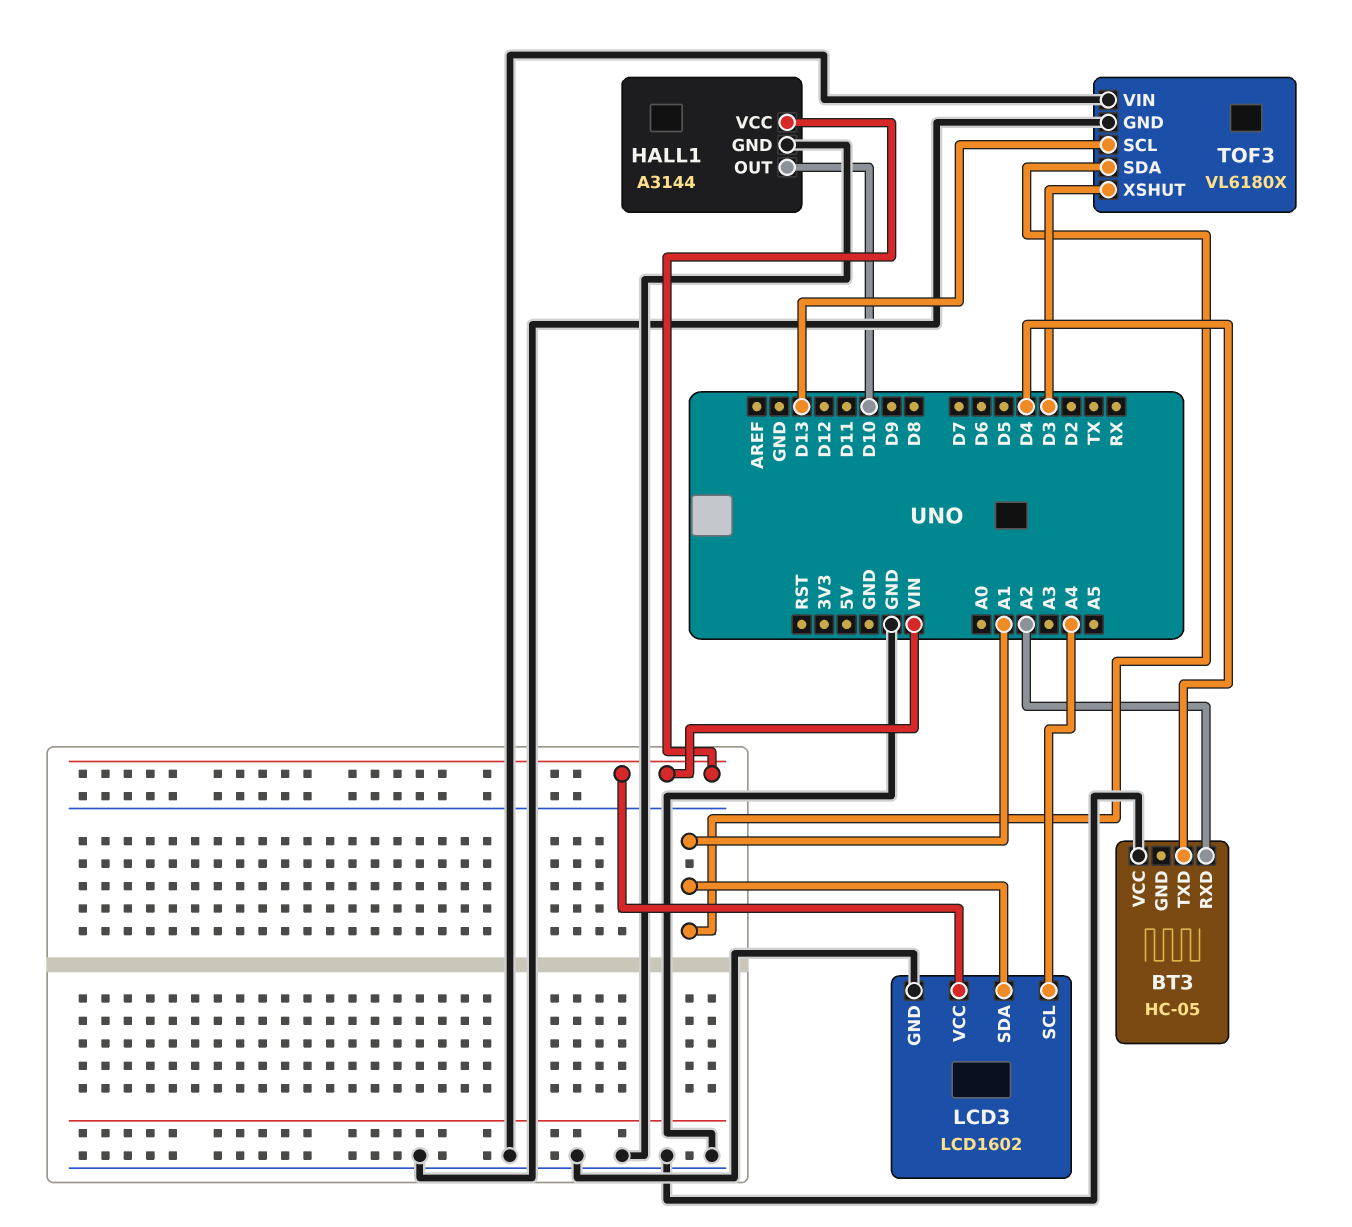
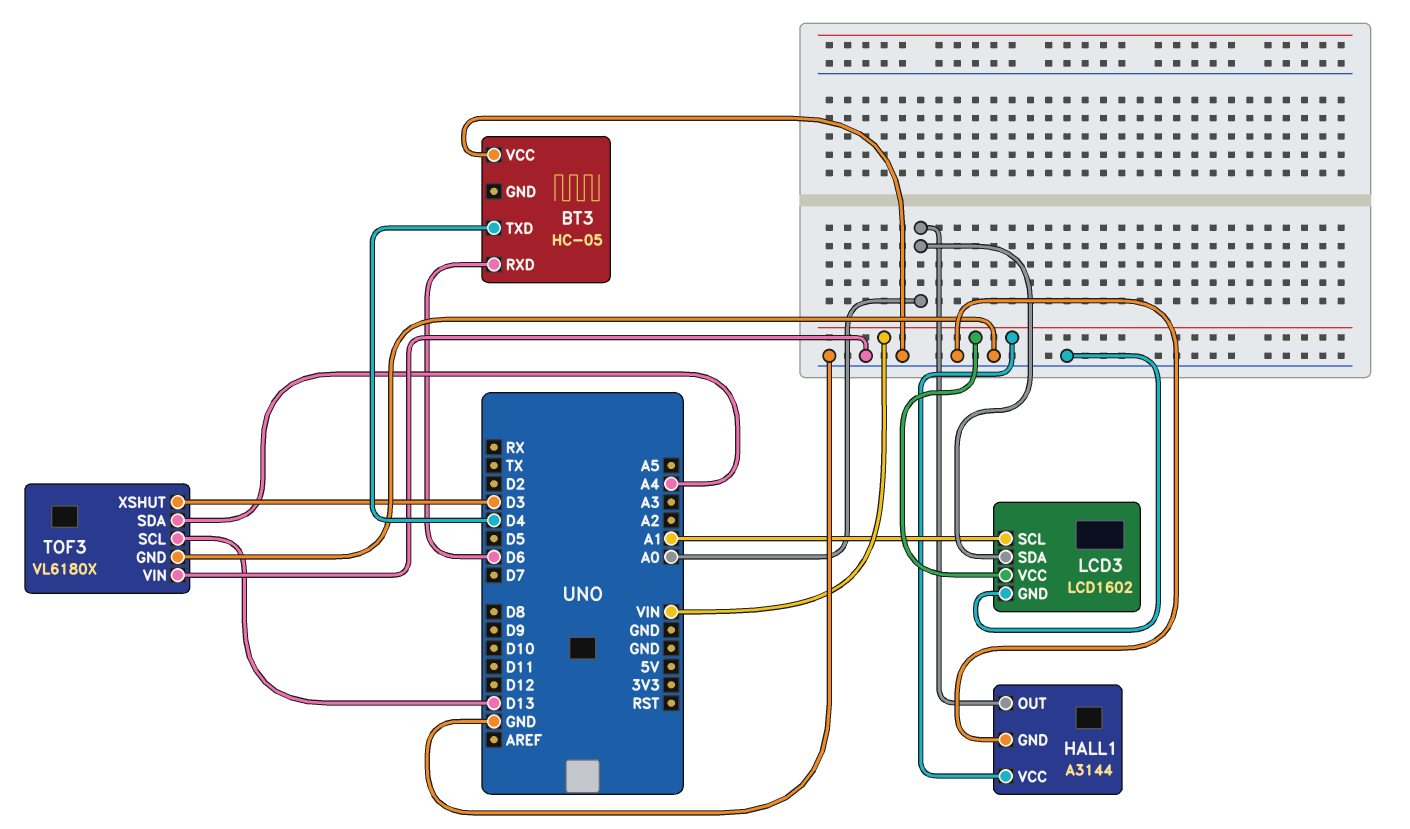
BT3 pin RXD: A2 -> D6
HALL1 pin OUT: D10 -> A0
LCD3 pin SCL: A4 -> A1
LCD3 pin SDA: A1 -> A0
TOF3 pin SDA: A1 -> A4

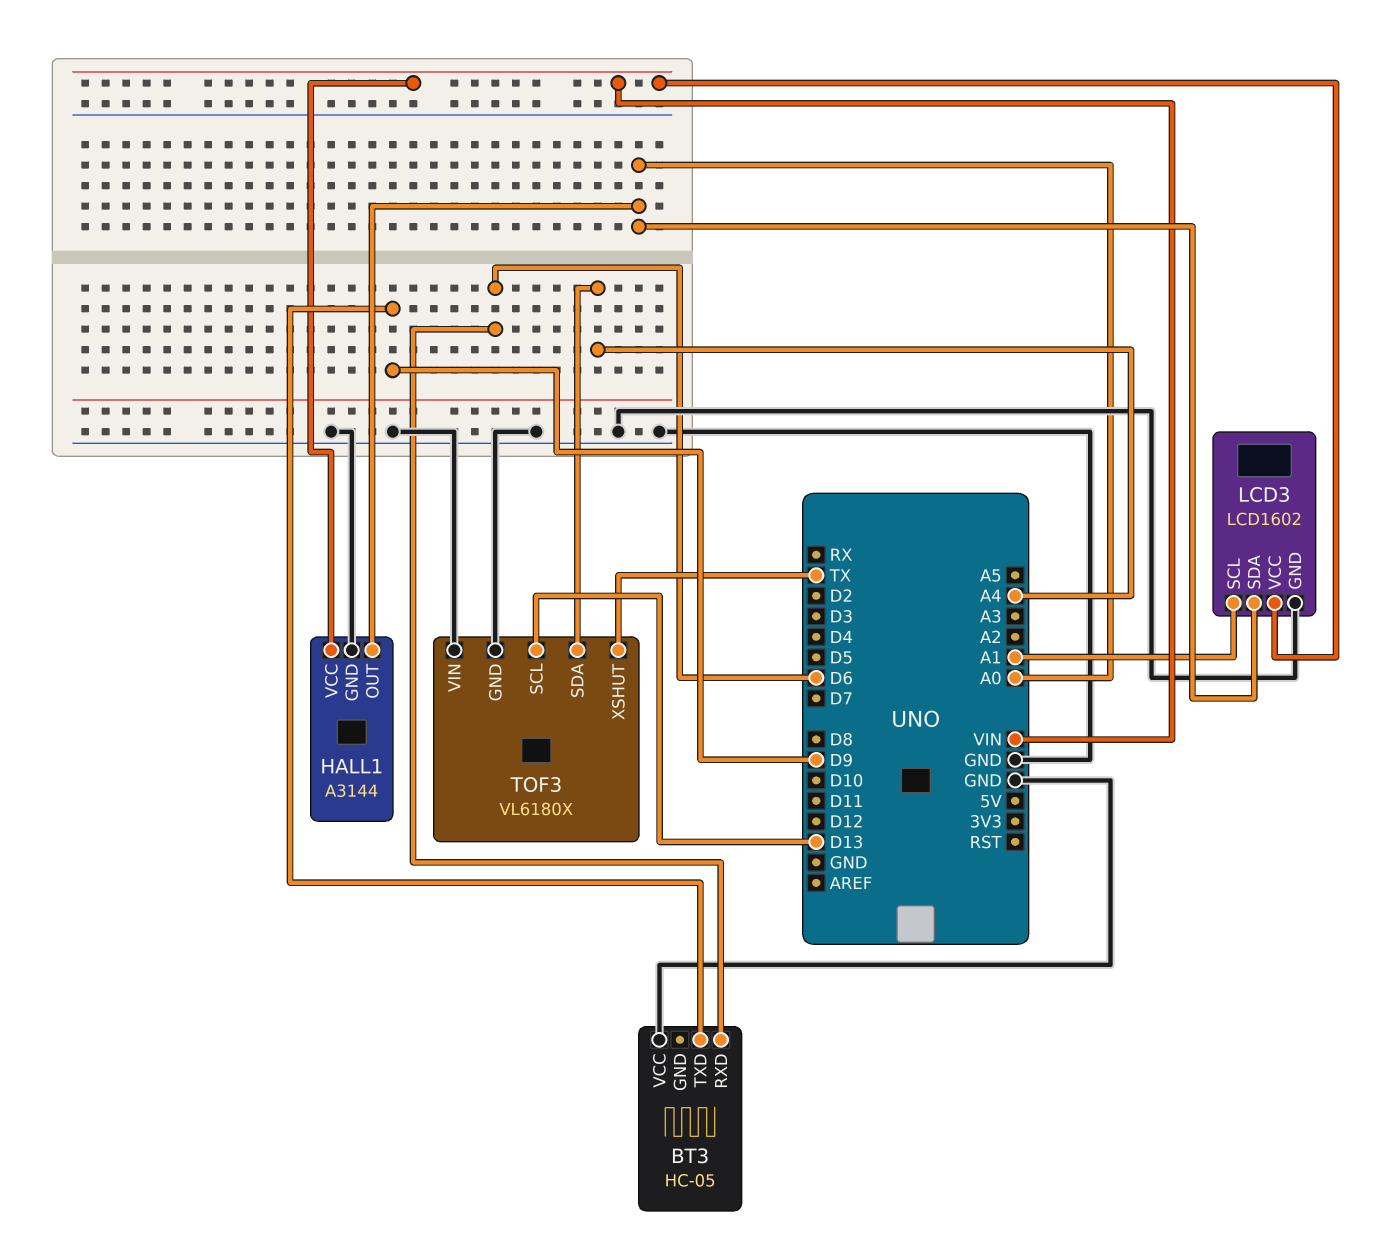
BT3 pin TXD: D4 -> D9
TOF3 pin XSHUT: D3 -> TX

